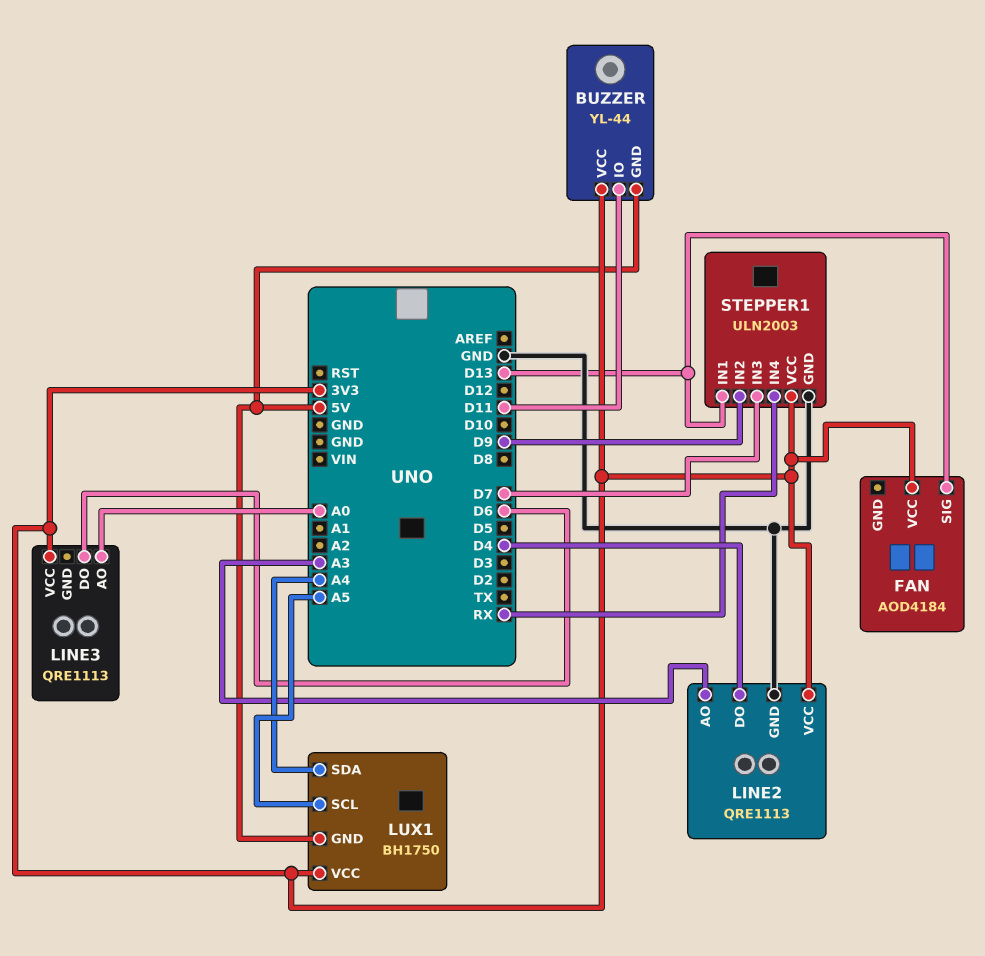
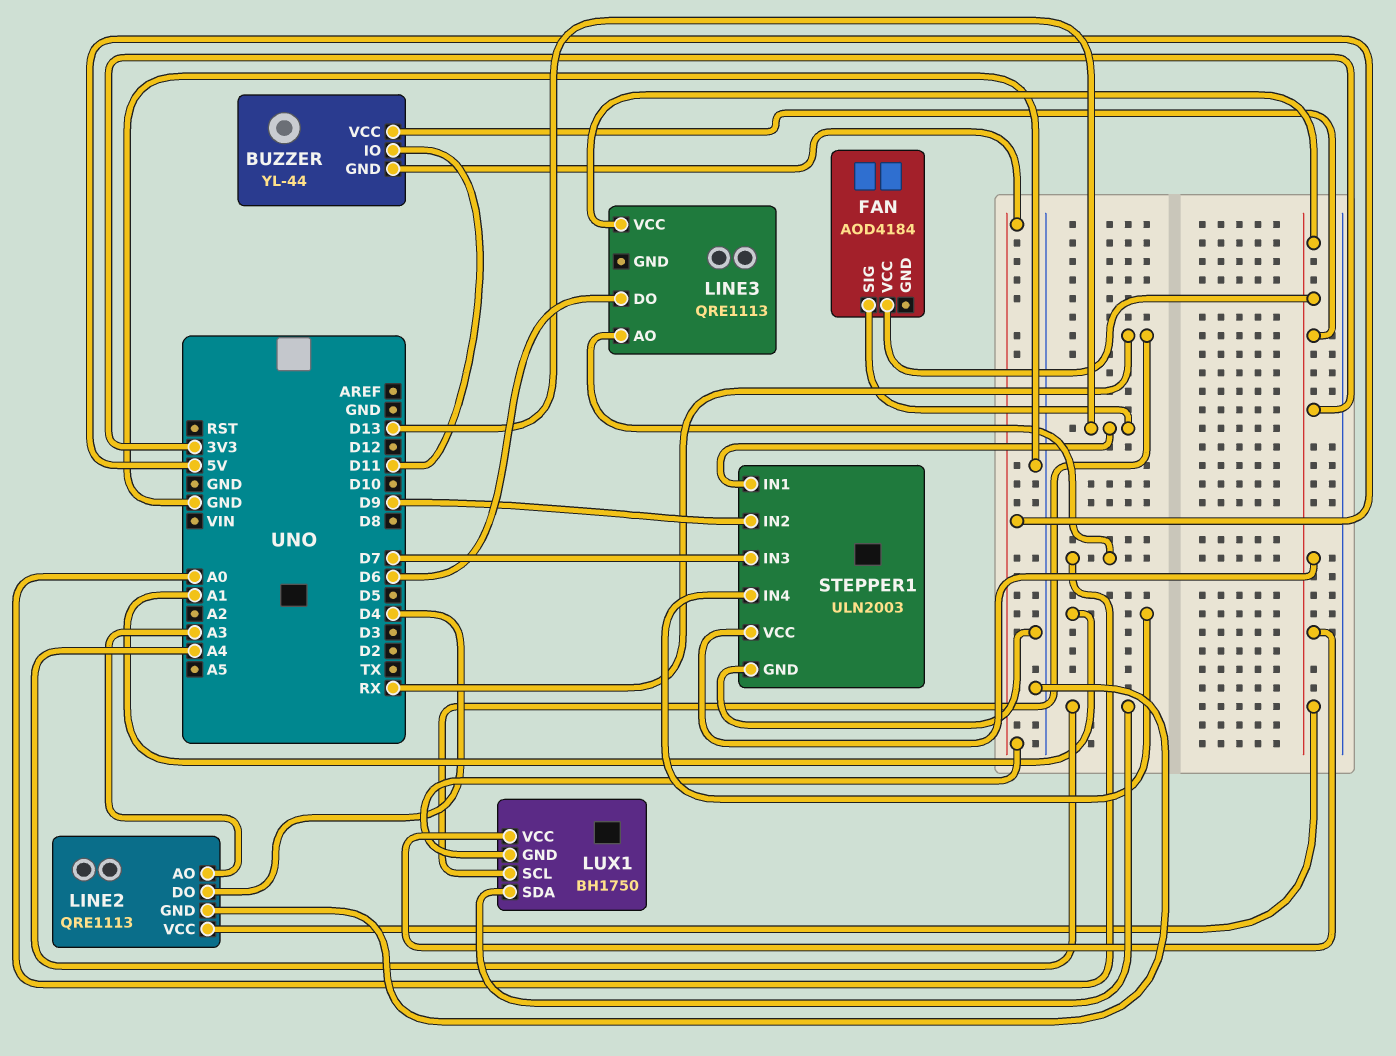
LUX1 pin SCL: A5 -> RX
STEPPER1 pin IN4: RX -> A1

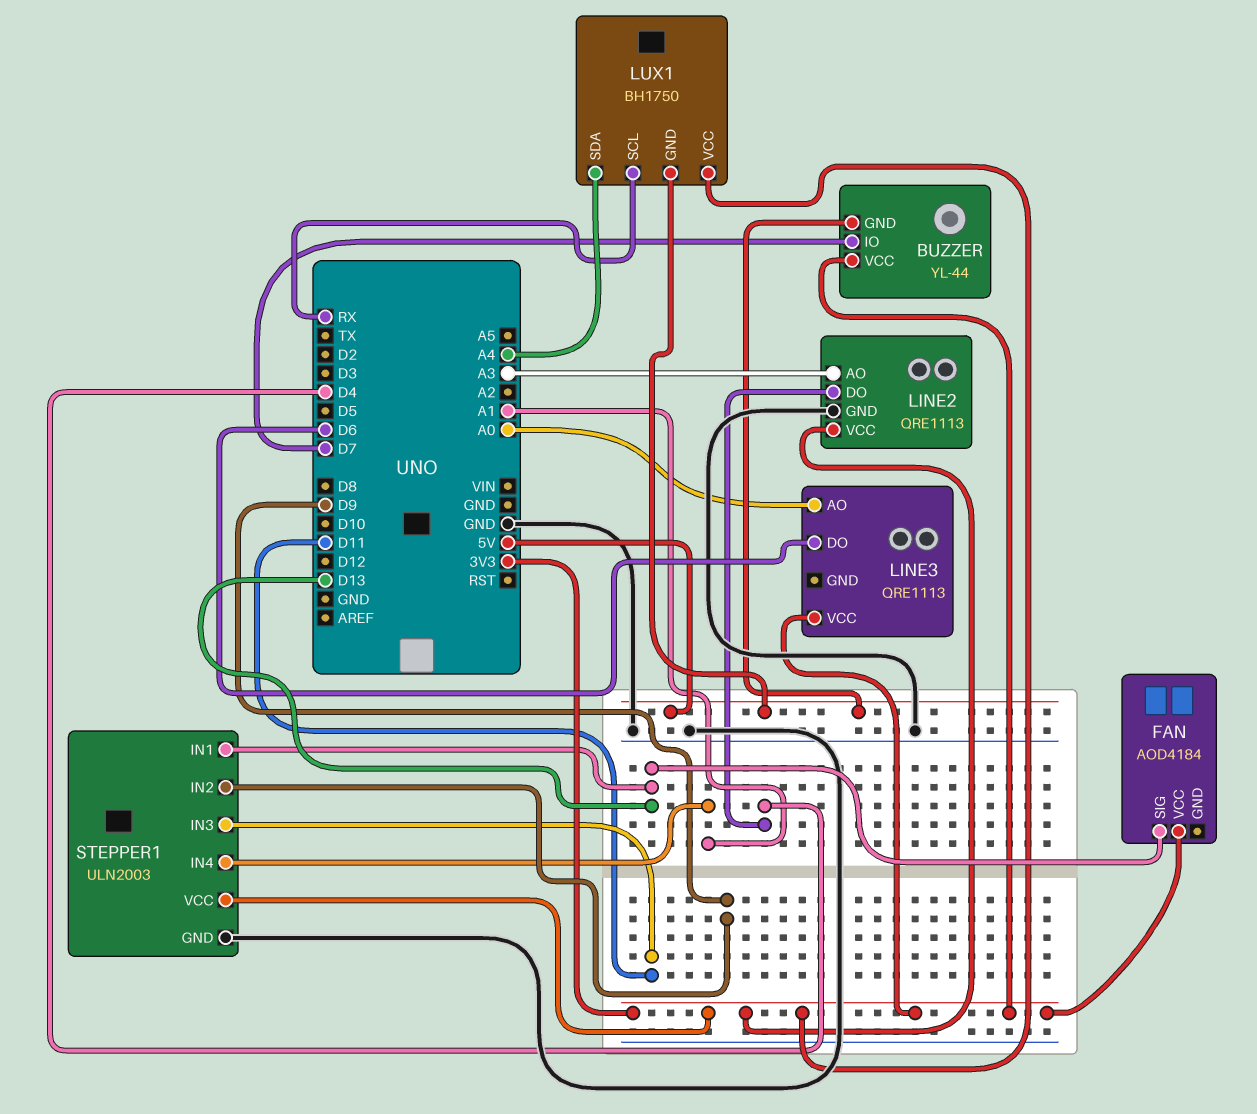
BUZZER pin IO: D11 -> D7
STEPPER1 pin IN3: D7 -> D11

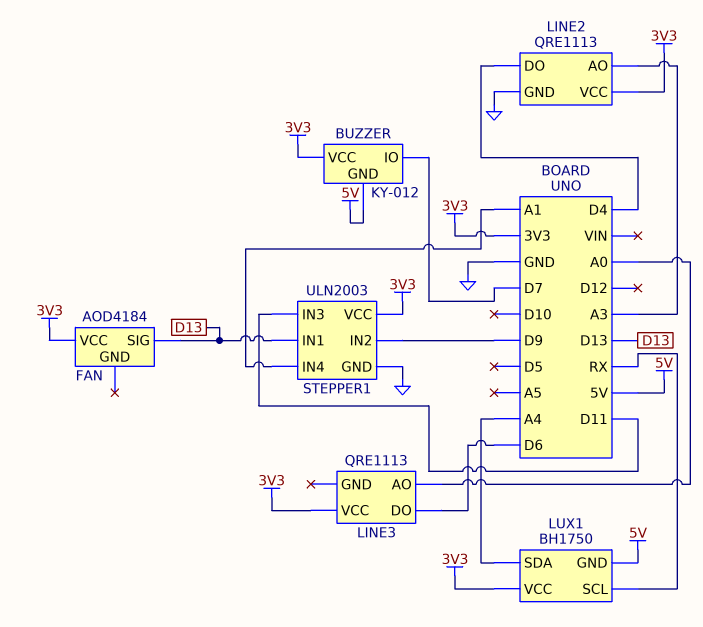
BUZZER: YL-44 -> KY-012

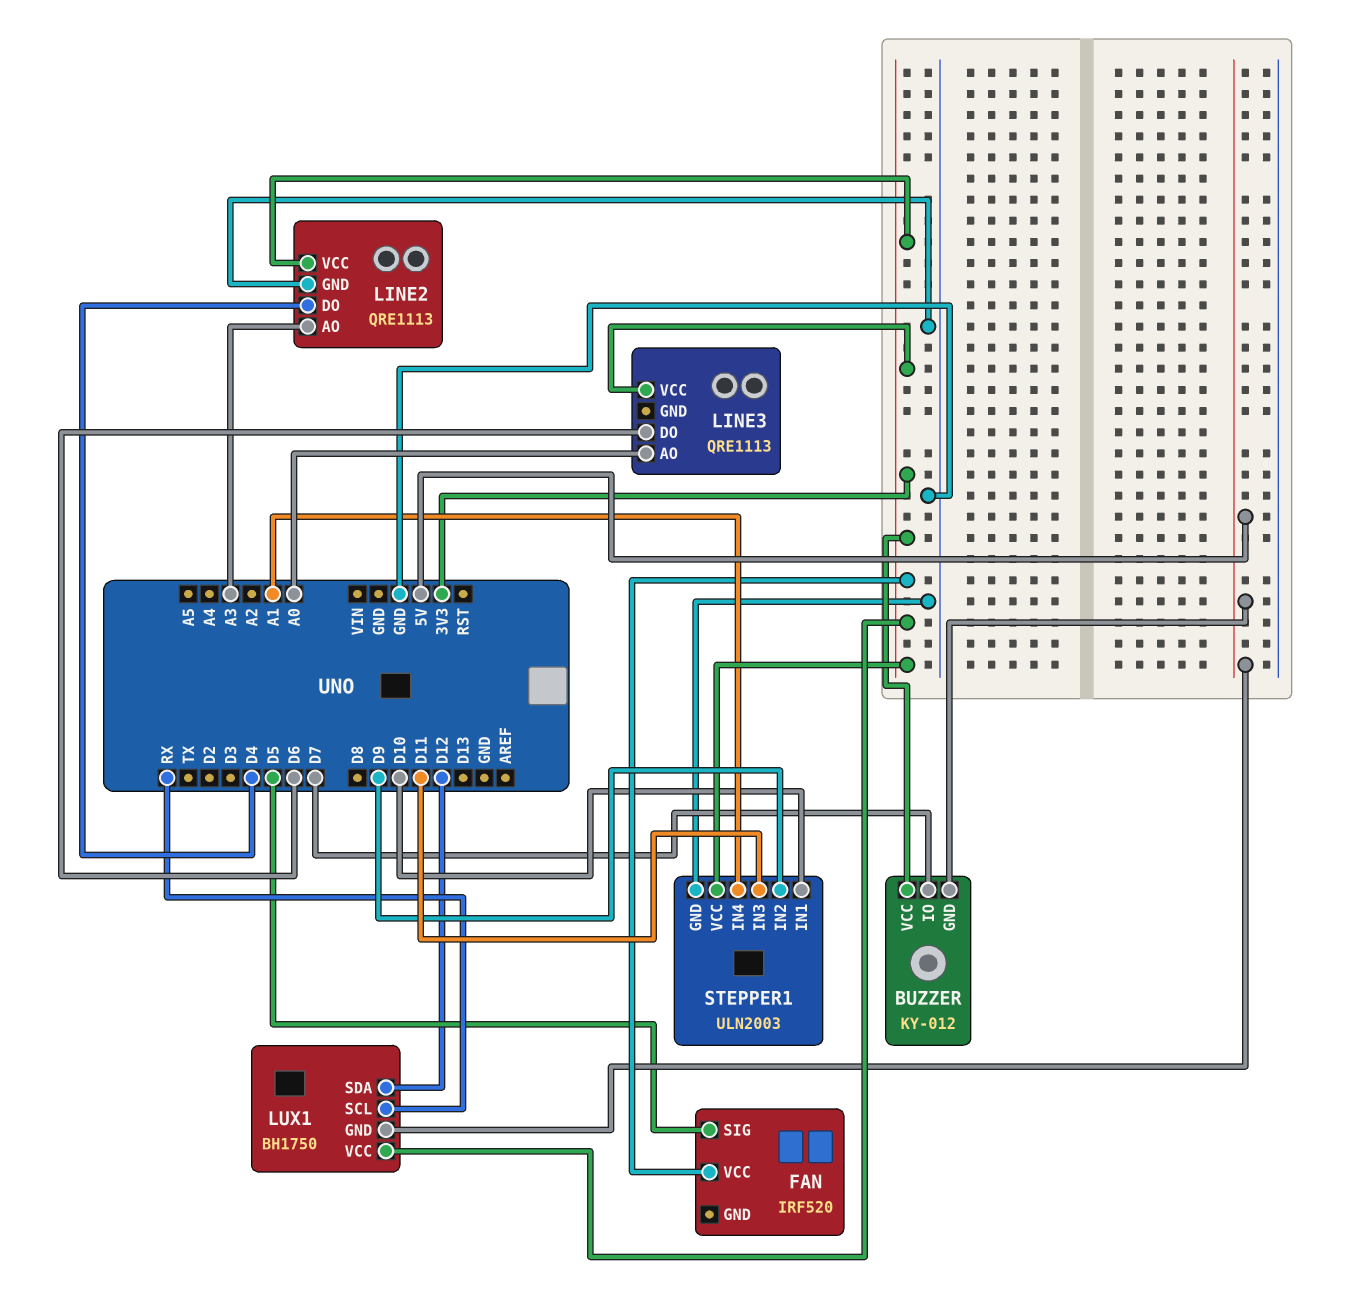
FAN: AOD4184 -> IRF520
FAN pin SIG: D13 -> D5
LUX1 pin SDA: A4 -> D12
STEPPER1 pin IN1: D13 -> D10

